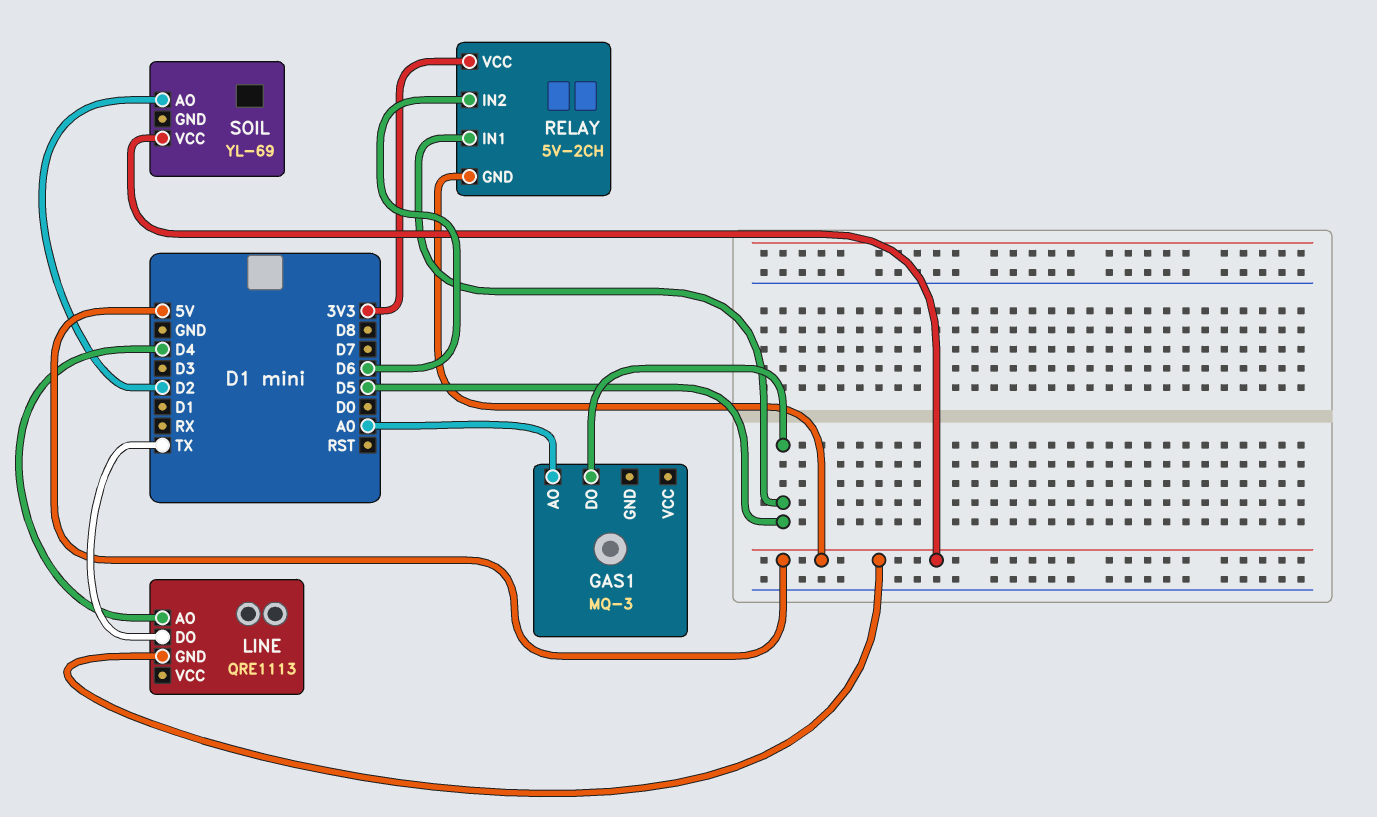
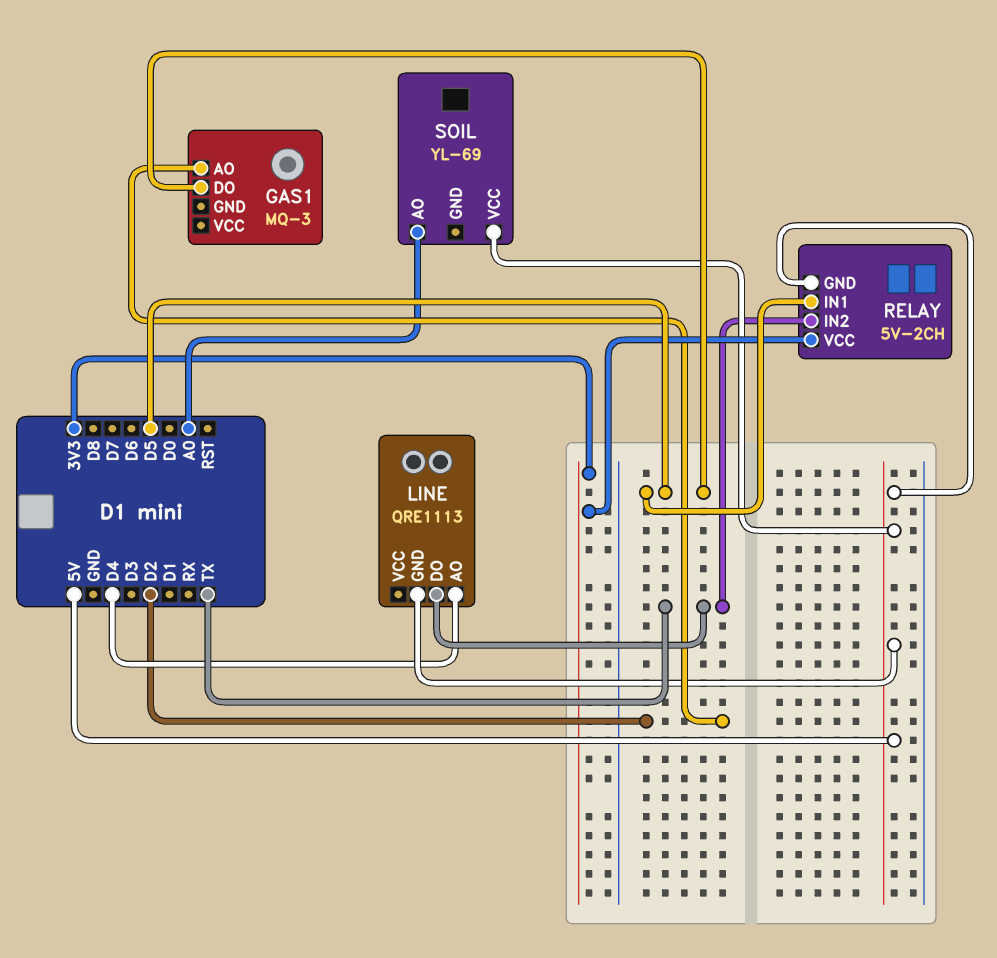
GAS1 pin AO: A0 -> D2
RELAY pin IN2: D6 -> TX
SOIL pin AO: D2 -> A0

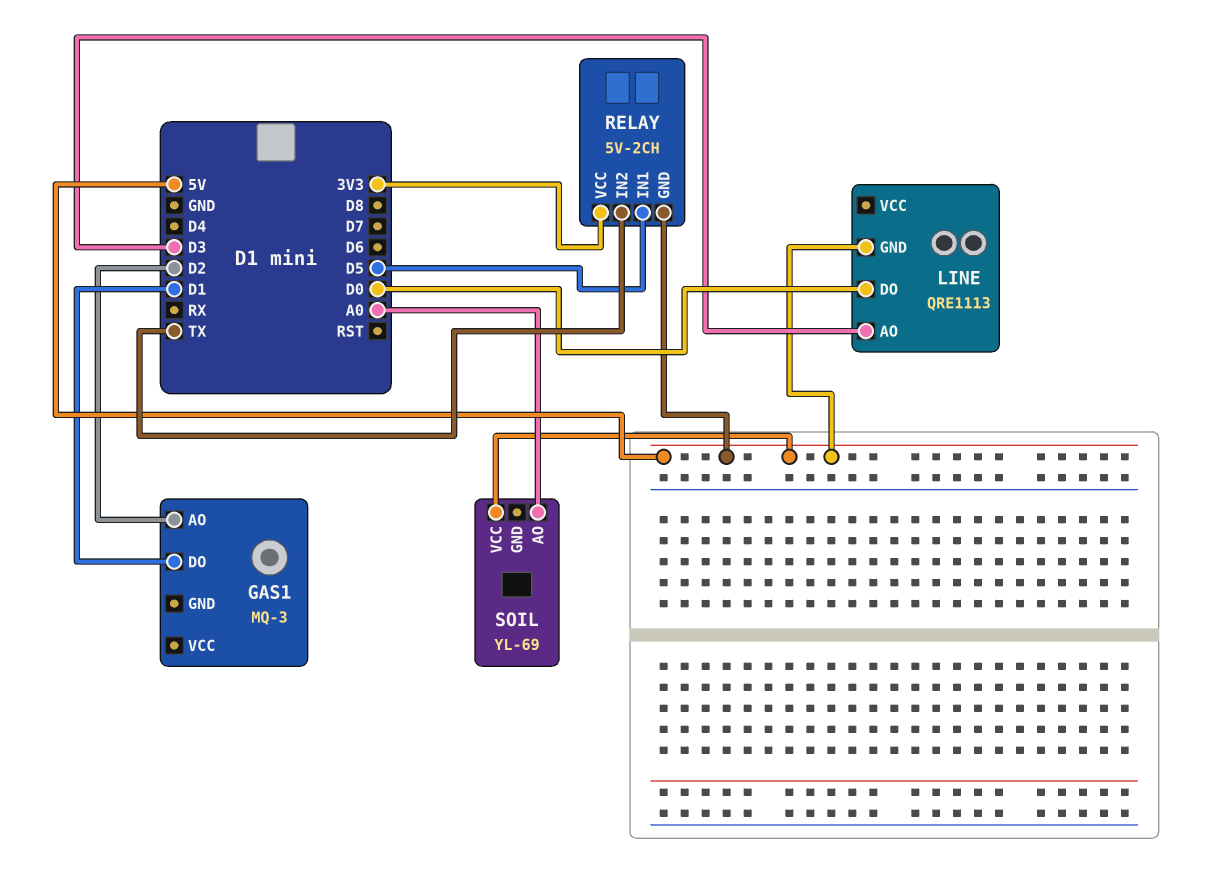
GAS1 pin DO: D5 -> D1
LINE pin AO: D4 -> D3
LINE pin DO: TX -> D0

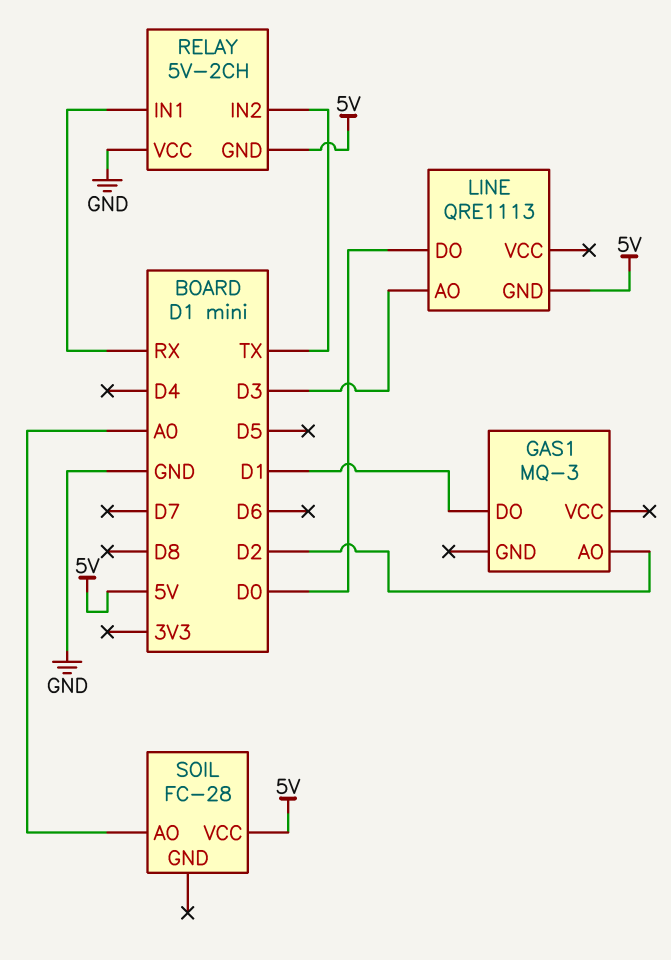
RELAY pin IN1: D5 -> RX
RELAY pin VCC: 3V3 -> GND
SOIL: YL-69 -> FC-28

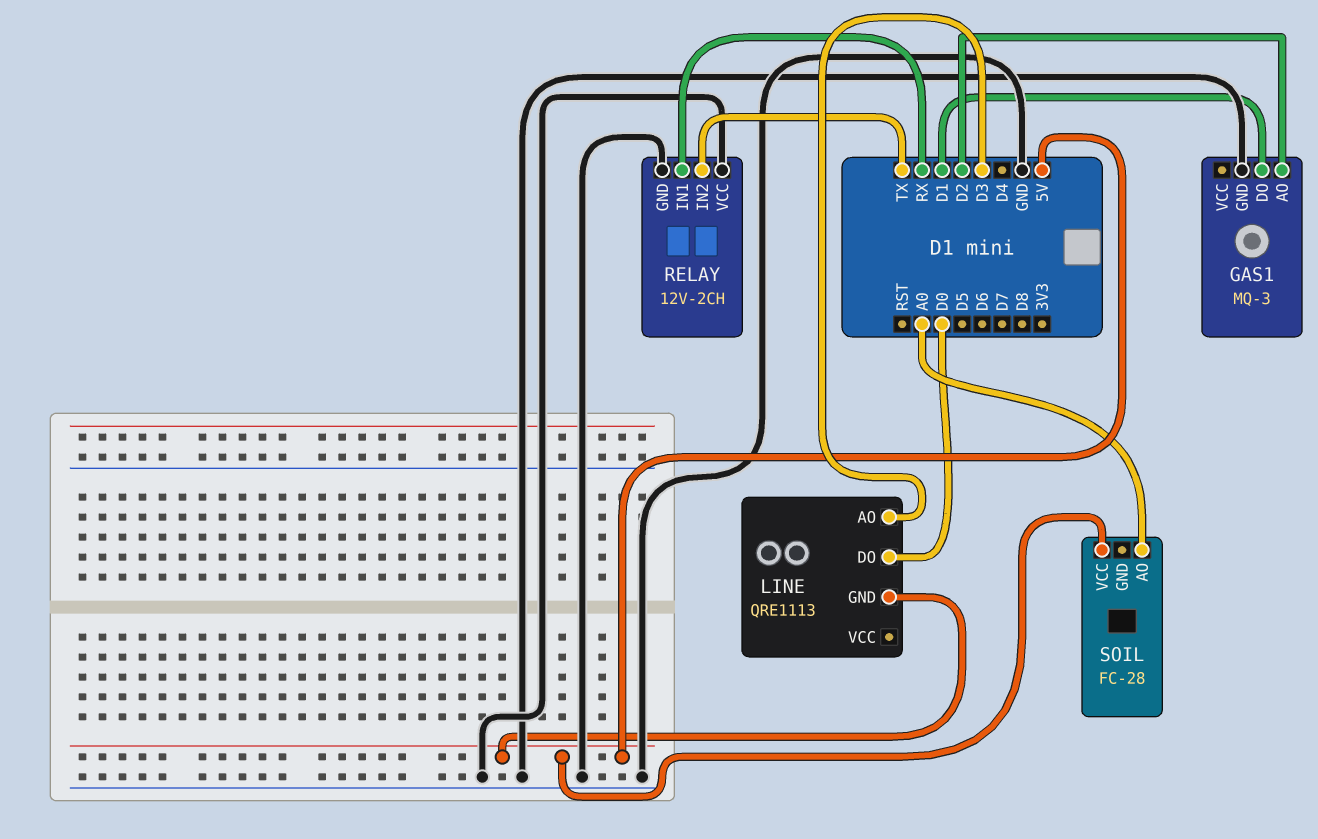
GAS1 pin GND: none -> GND
RELAY: 5V-2CH -> 12V-2CH
RELAY pin GND: 5V -> GND

